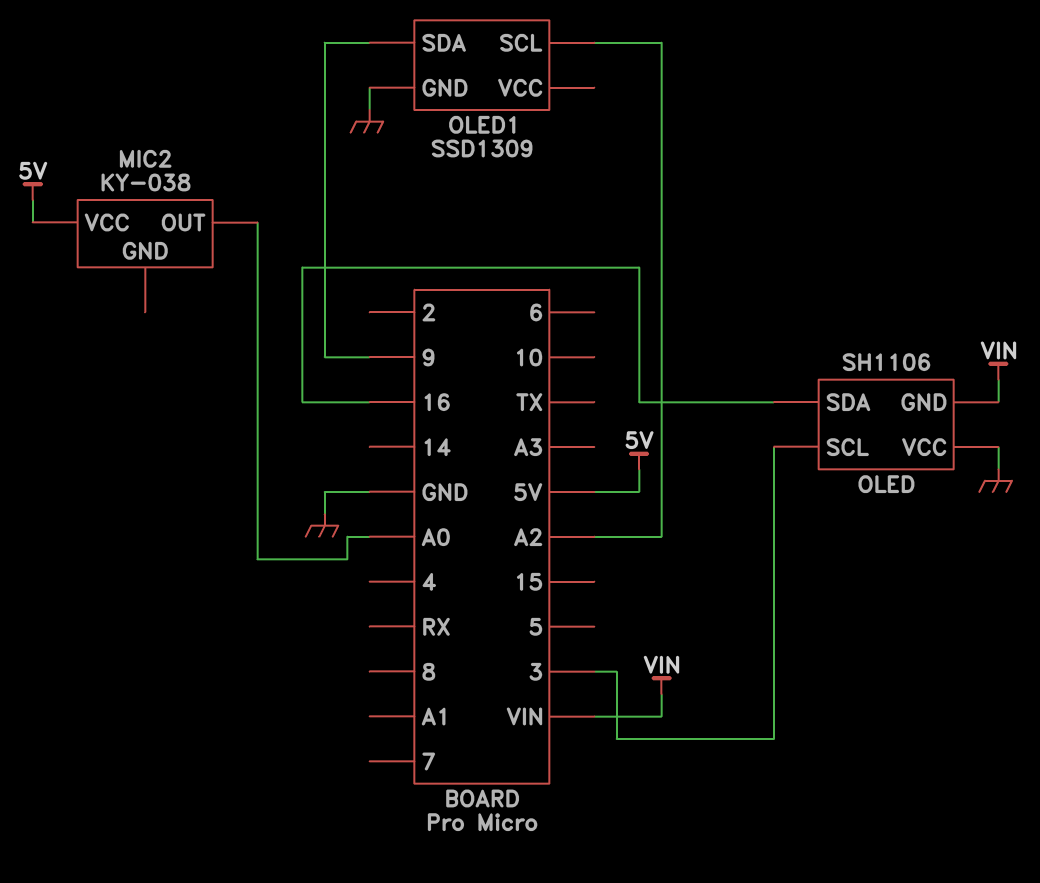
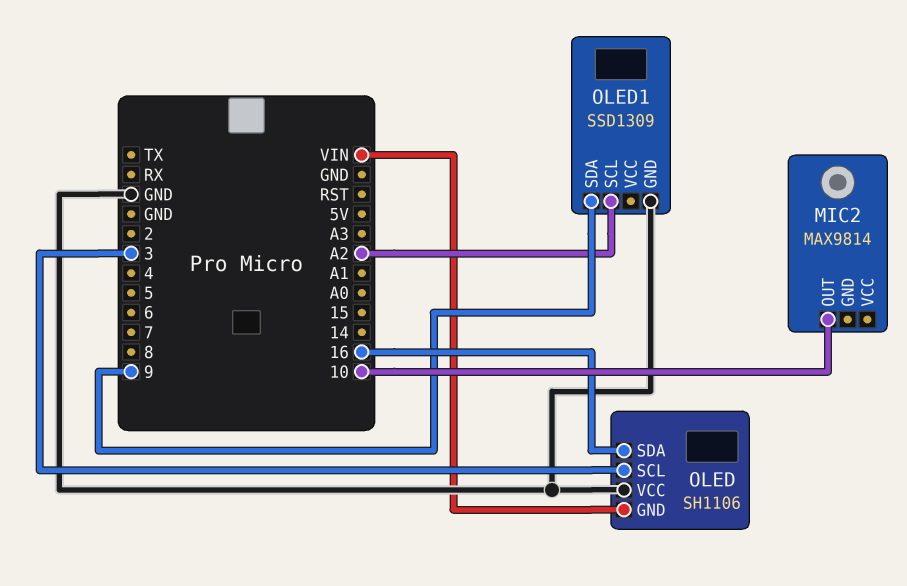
MIC2: KY-038 -> MAX9814
MIC2 pin OUT: A0 -> 10
MIC2 pin VCC: 5V -> none

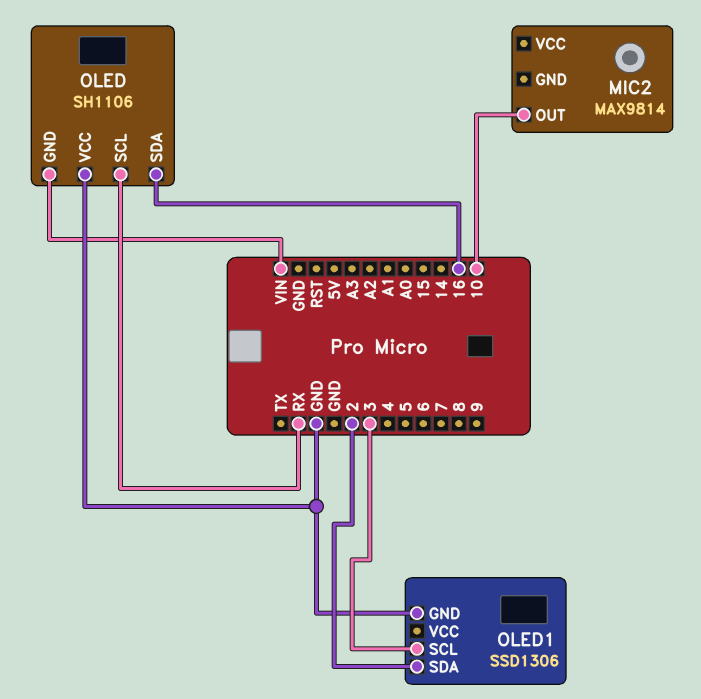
OLED pin SCL: 3 -> RX
OLED1: SSD1309 -> SSD1306
OLED1 pin SCL: A2 -> 3
OLED1 pin SDA: 9 -> 2

